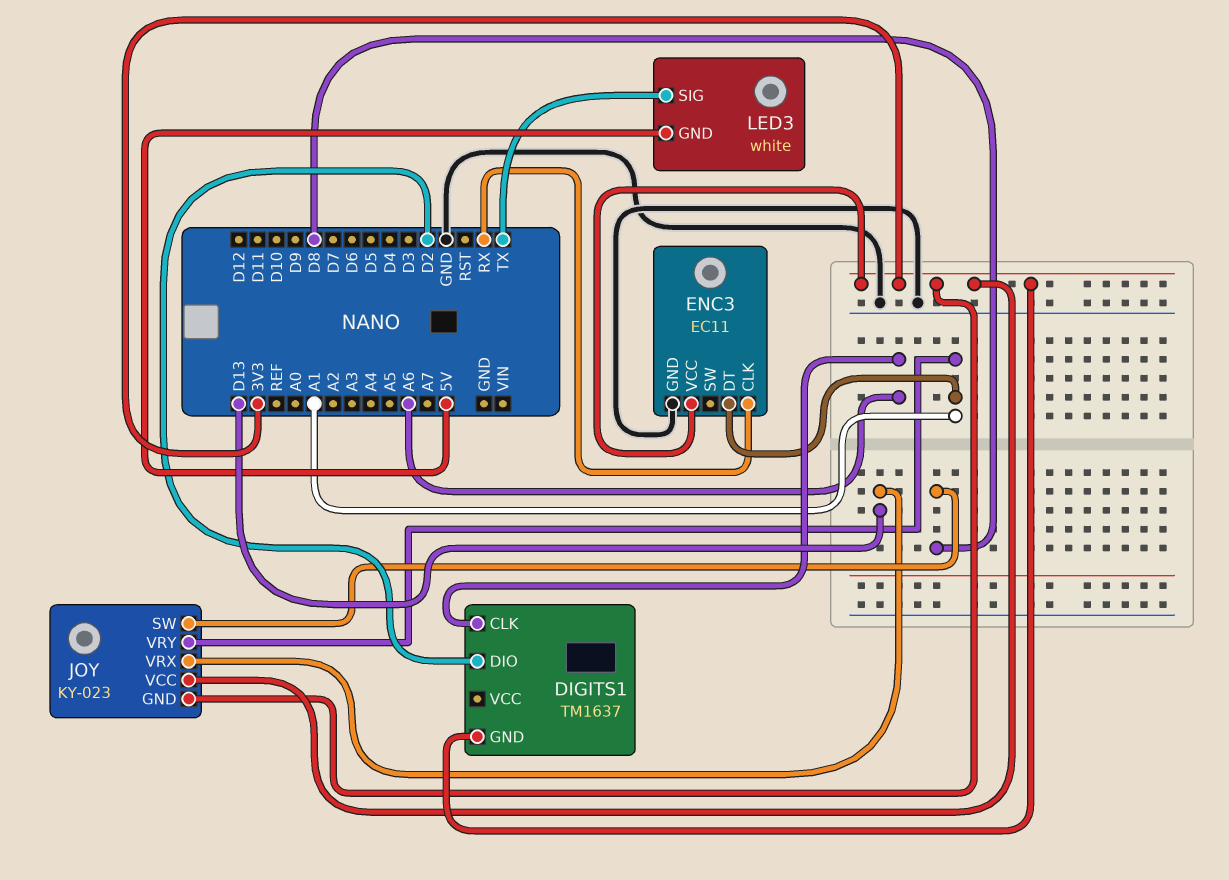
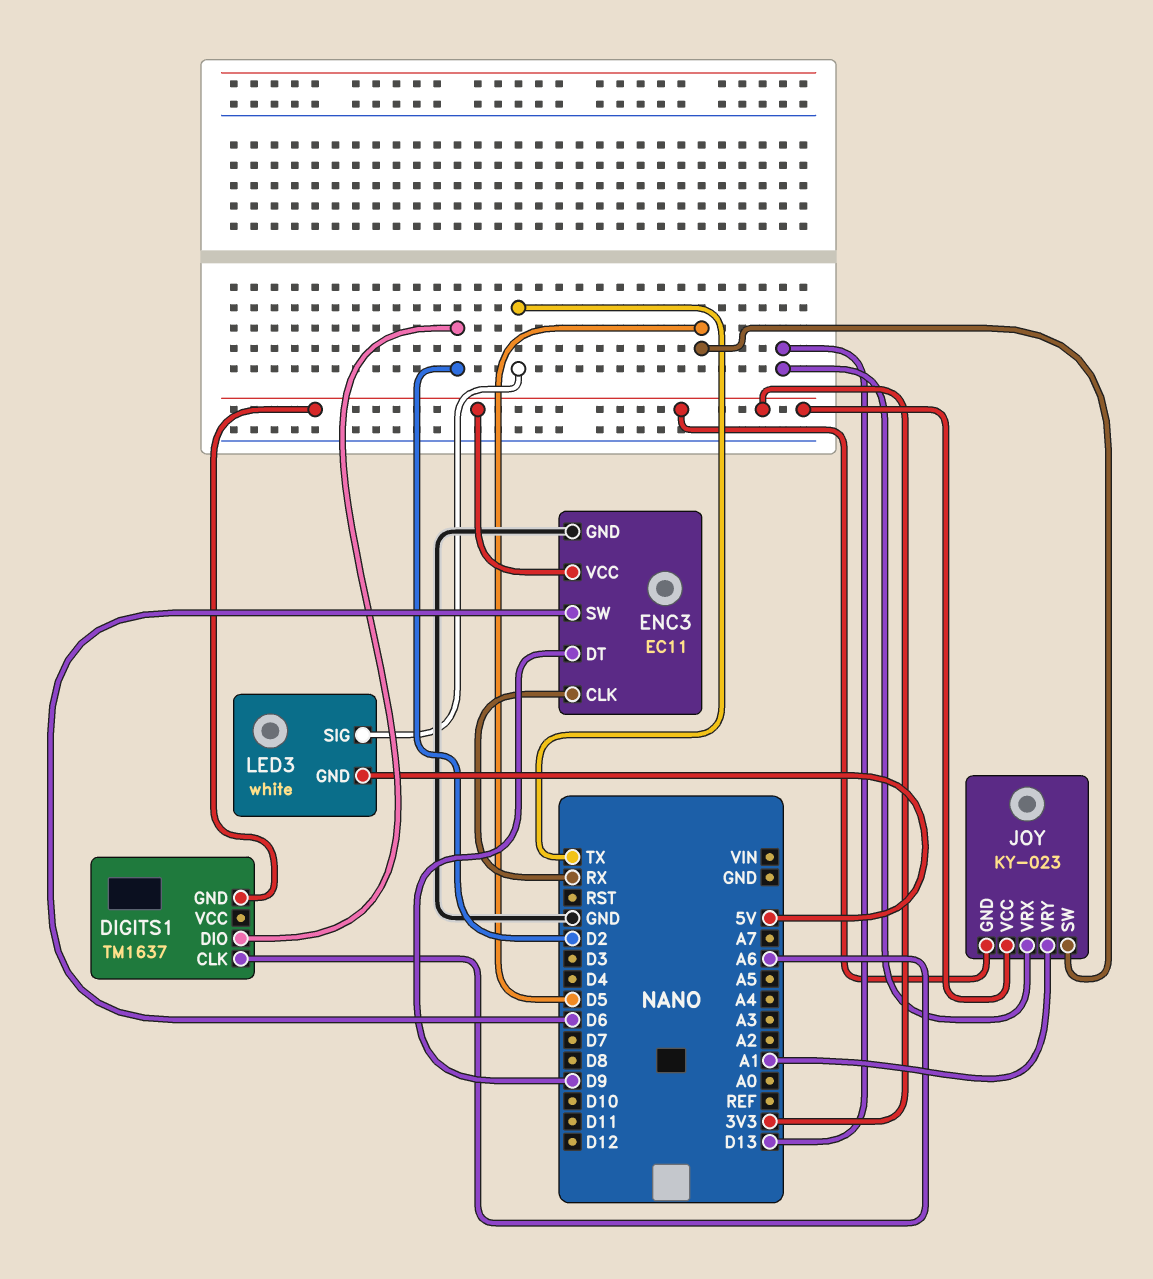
ENC3 pin DT: A1 -> D9
ENC3 pin SW: none -> D6
JOY pin SW: D8 -> D5

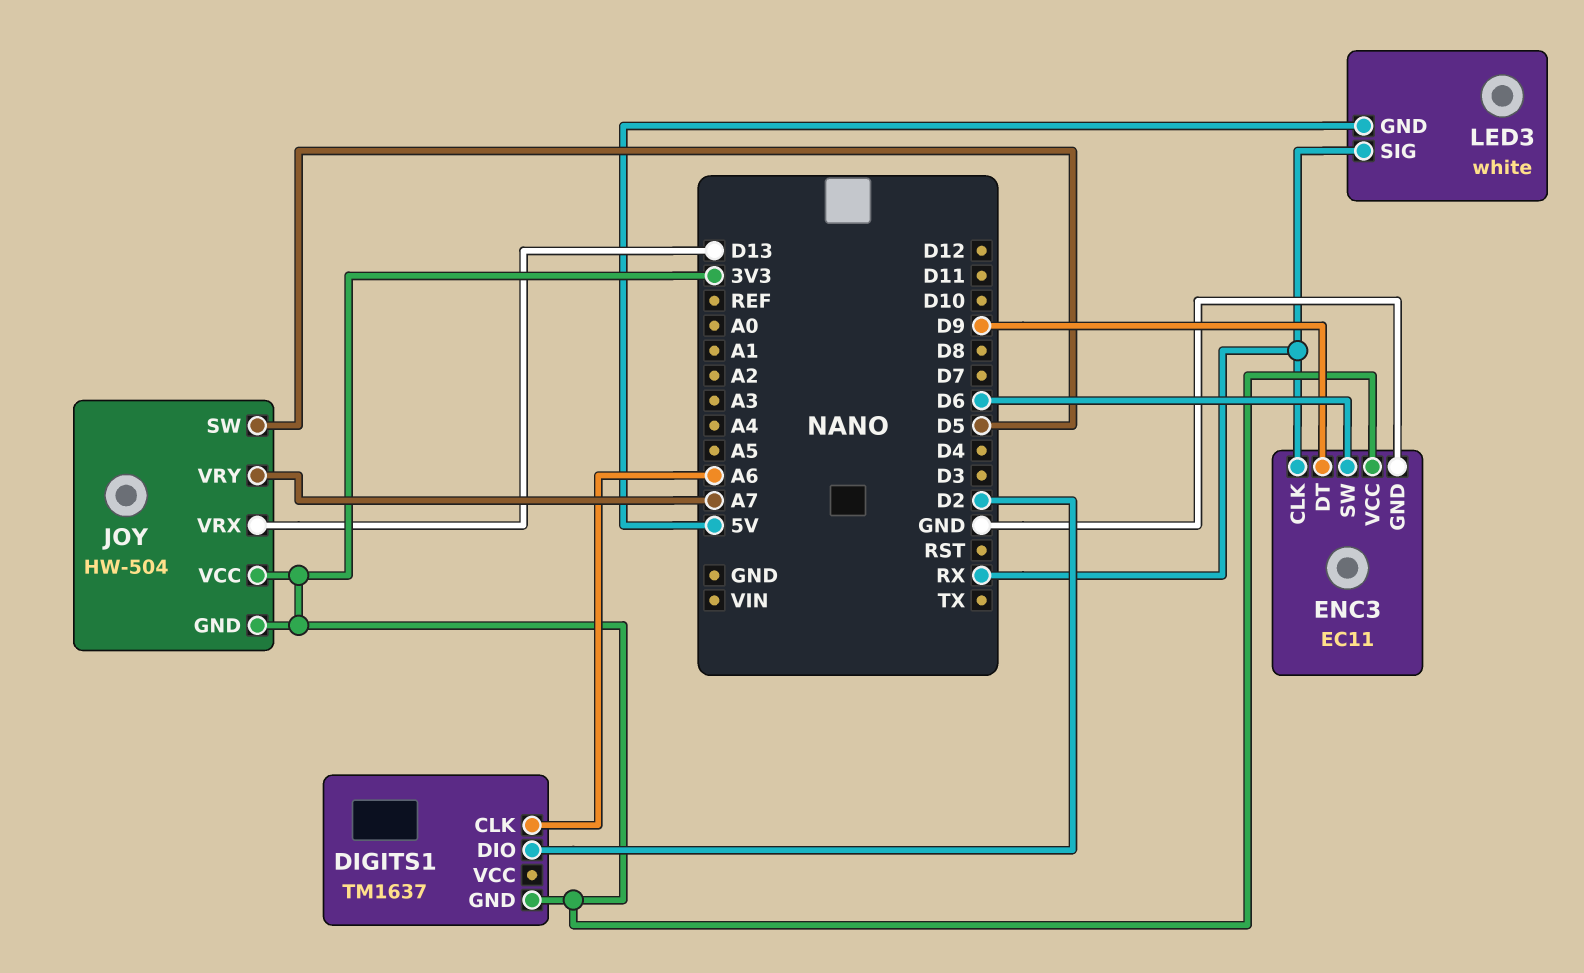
JOY: KY-023 -> HW-504
JOY pin VRY: A1 -> A7
LED3 pin SIG: TX -> RX

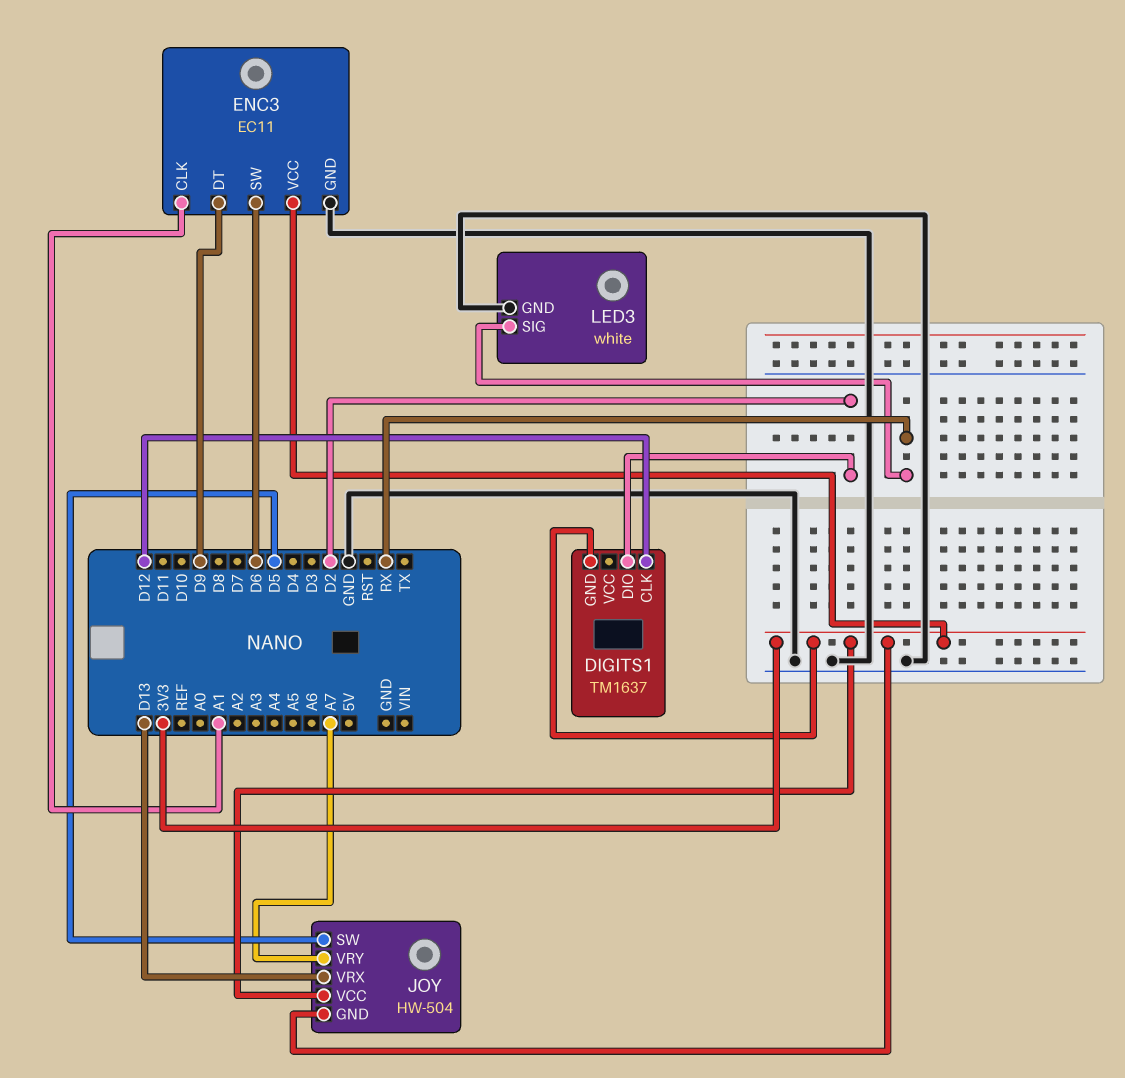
DIGITS1 pin CLK: A6 -> D12
ENC3 pin CLK: RX -> A1
LED3 pin GND: 5V -> GND

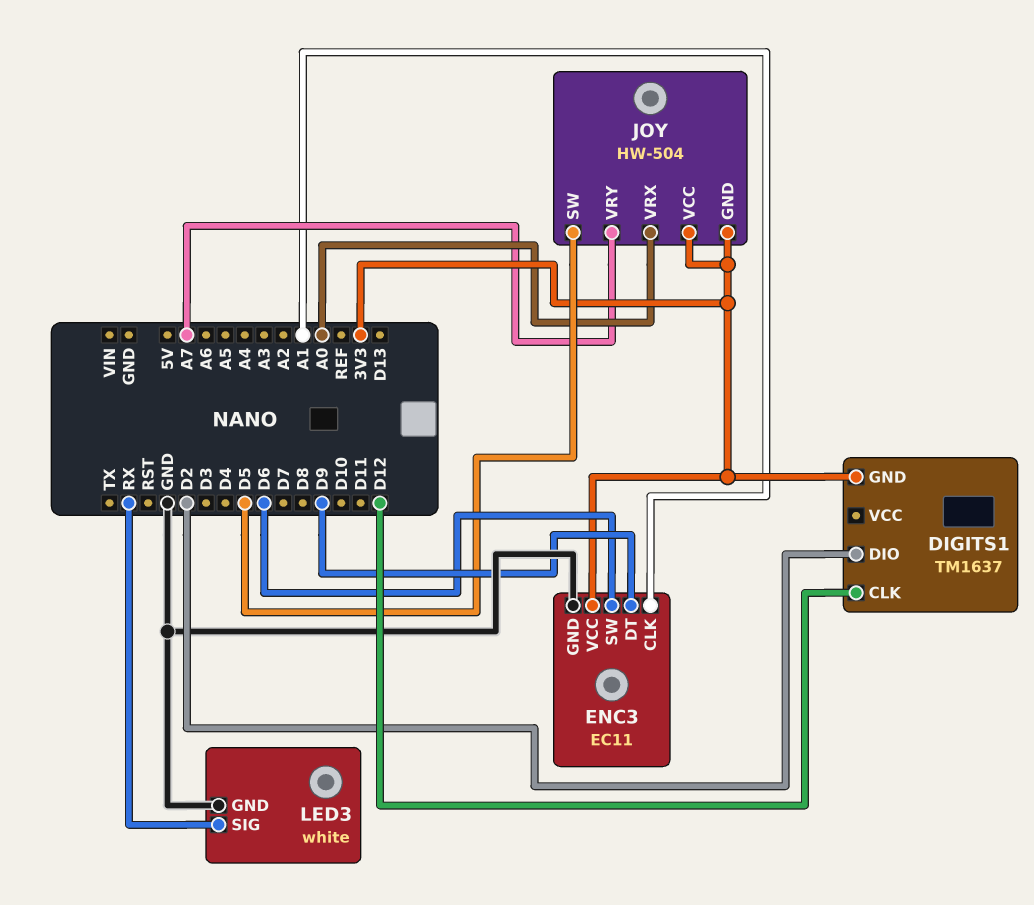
JOY pin VRX: D13 -> A0

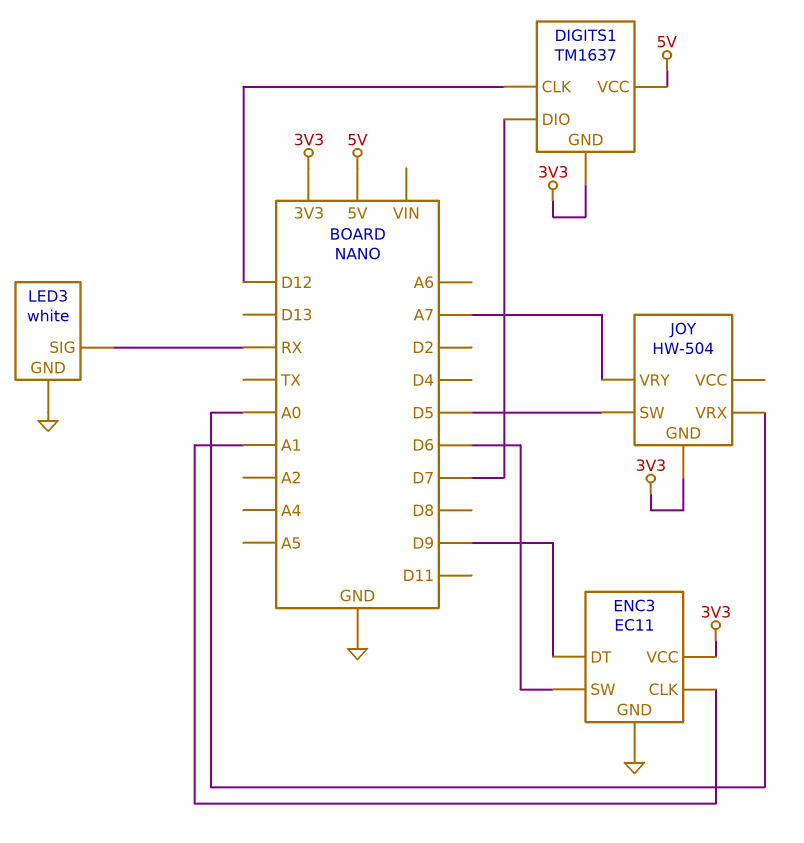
DIGITS1 pin DIO: D2 -> D7
DIGITS1 pin VCC: none -> 5V
JOY pin VCC: 3V3 -> none

